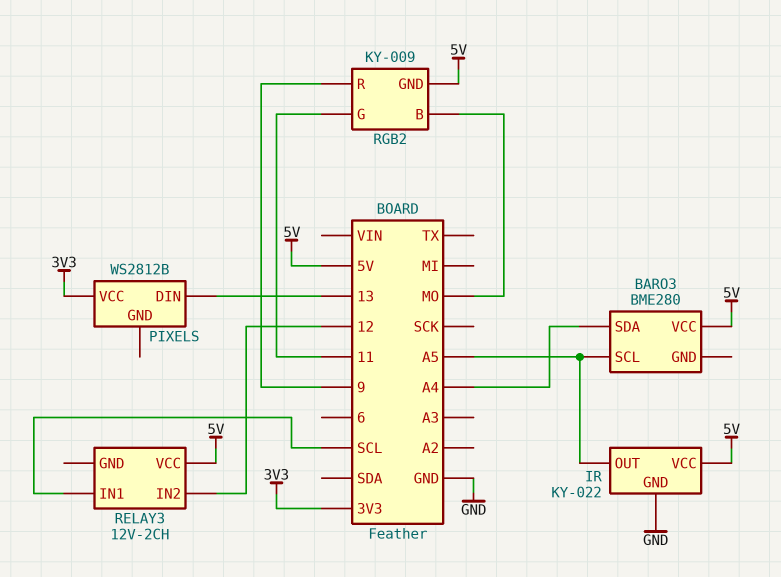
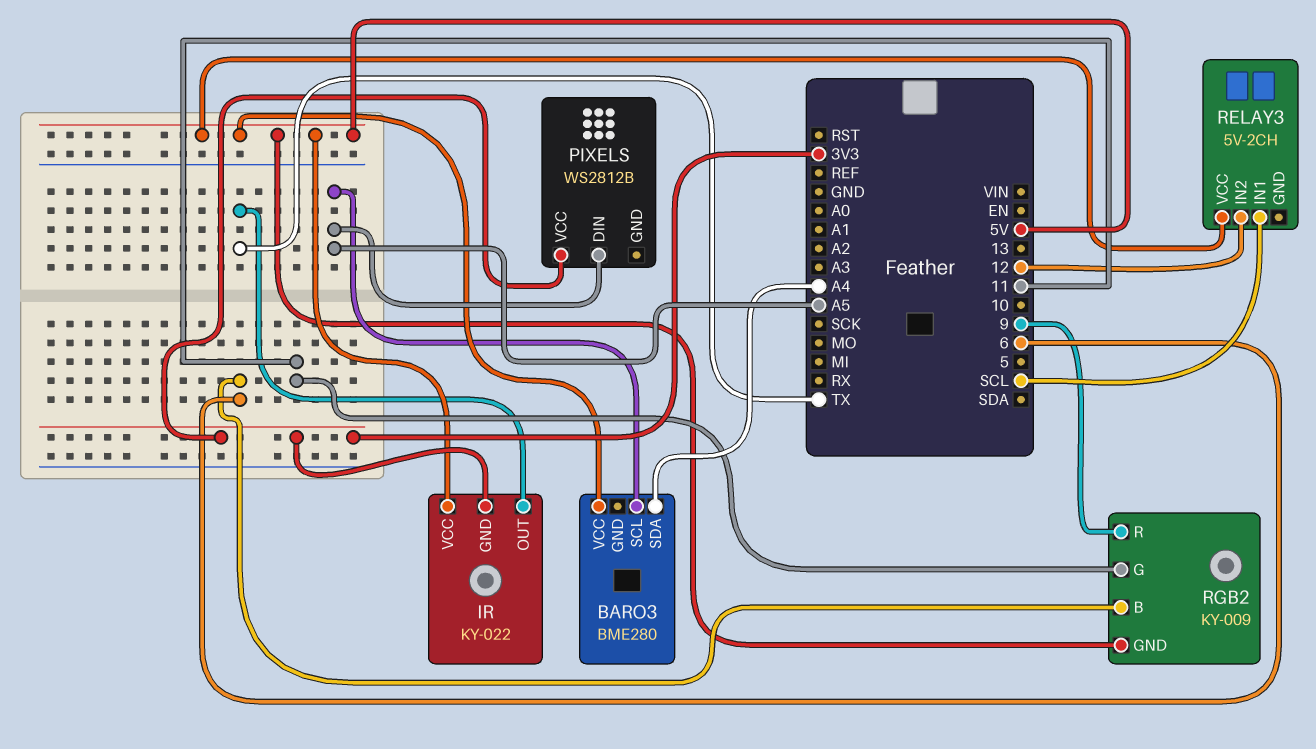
IR pin GND: GND -> 3V3
IR pin OUT: A5 -> TX
PIXELS pin DIN: 13 -> A5
RELAY3: 12V-2CH -> 5V-2CH
RGB2 pin B: MO -> 6

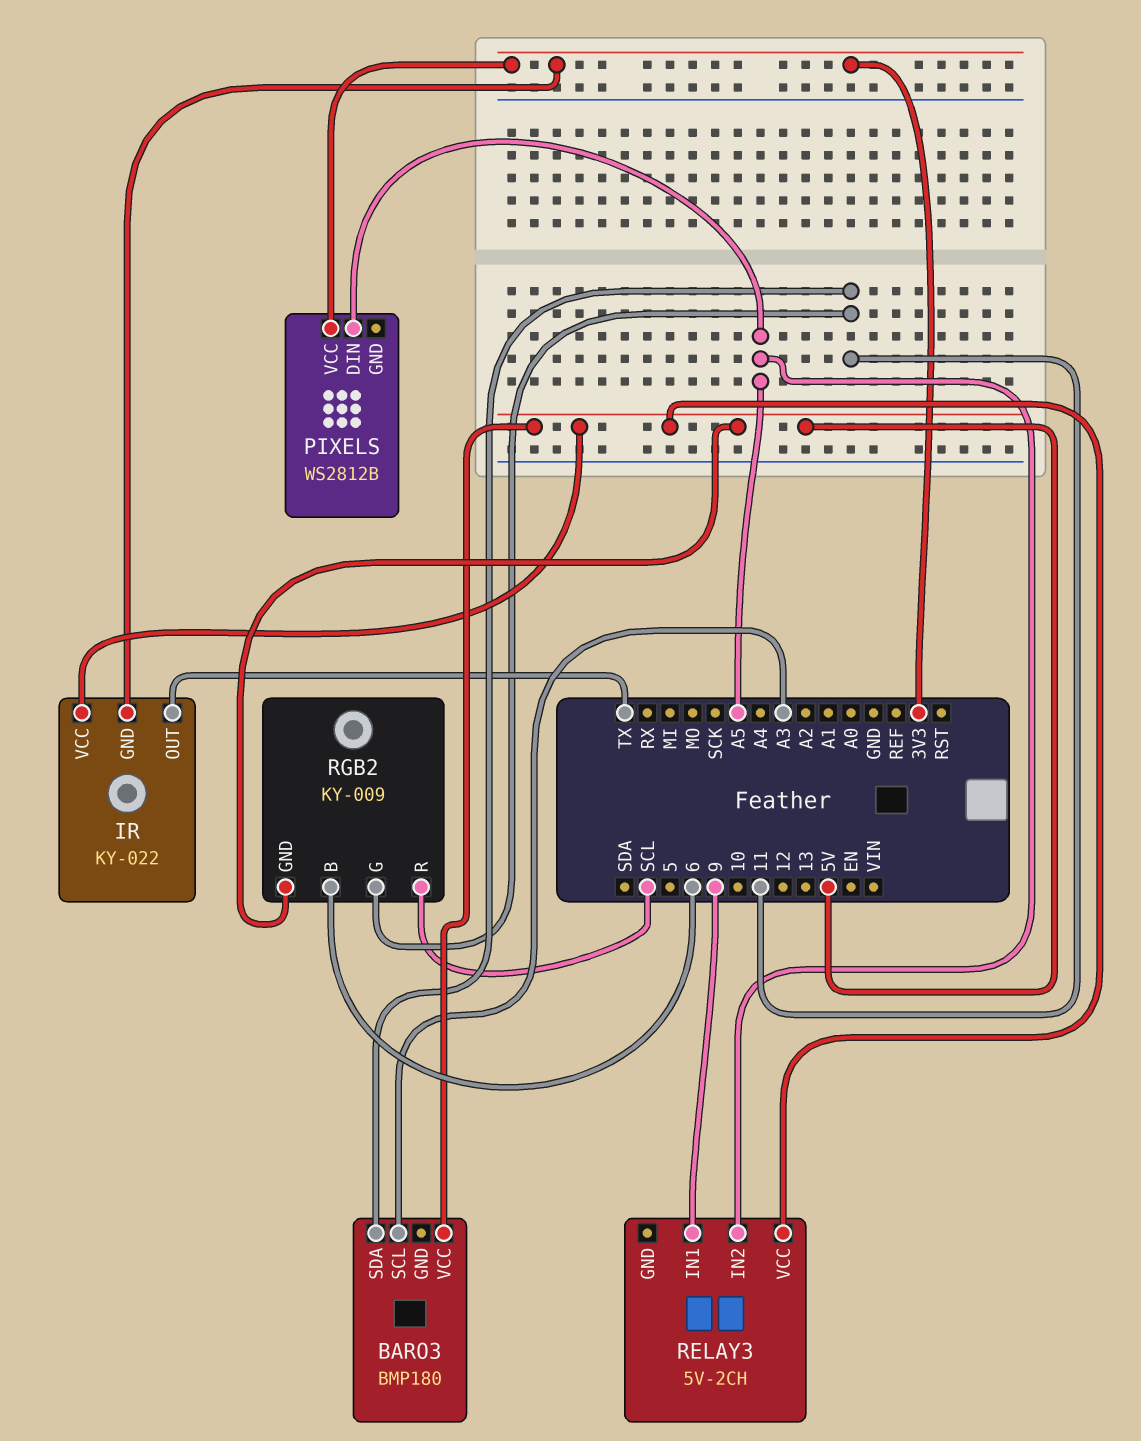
BARO3: BME280 -> BMP180
BARO3 pin SCL: A5 -> A3
BARO3 pin SDA: A4 -> 11
RELAY3 pin IN1: SCL -> 9
RELAY3 pin IN2: 12 -> A5
RGB2 pin R: 9 -> SCL

